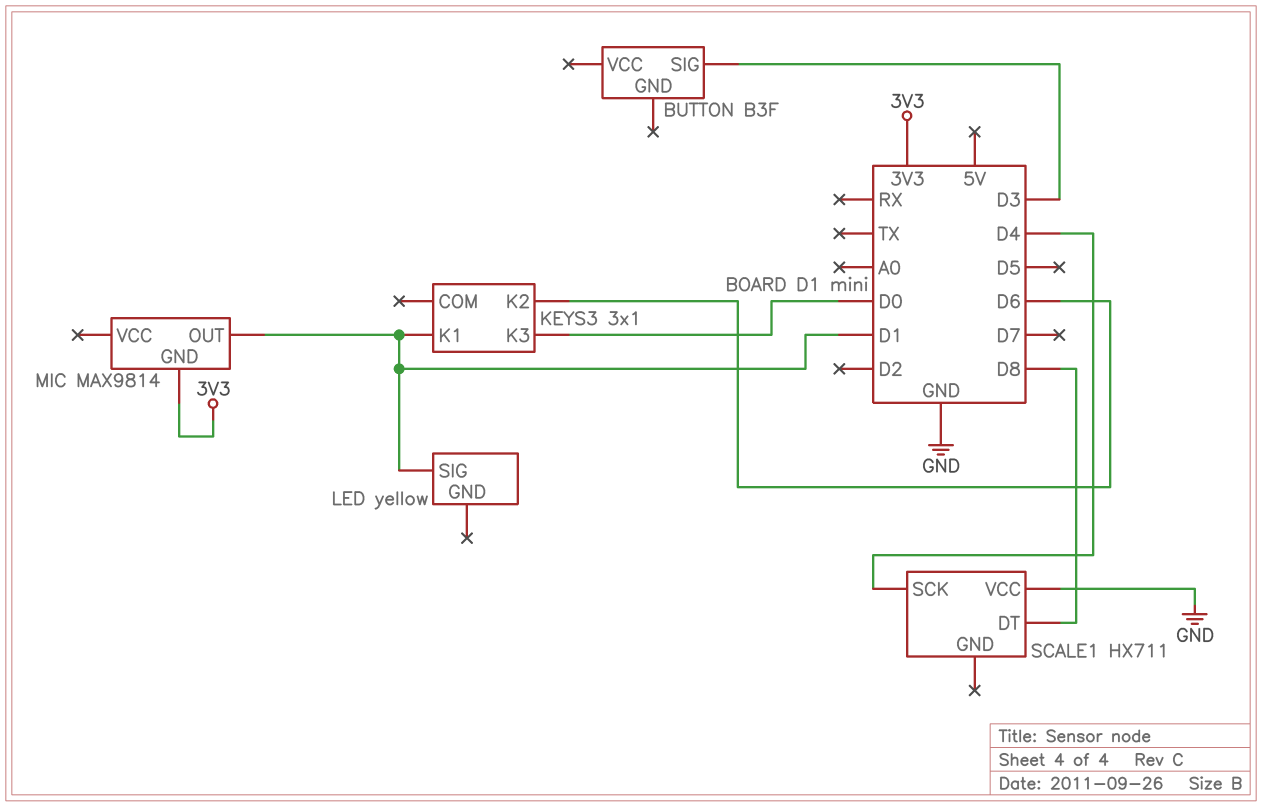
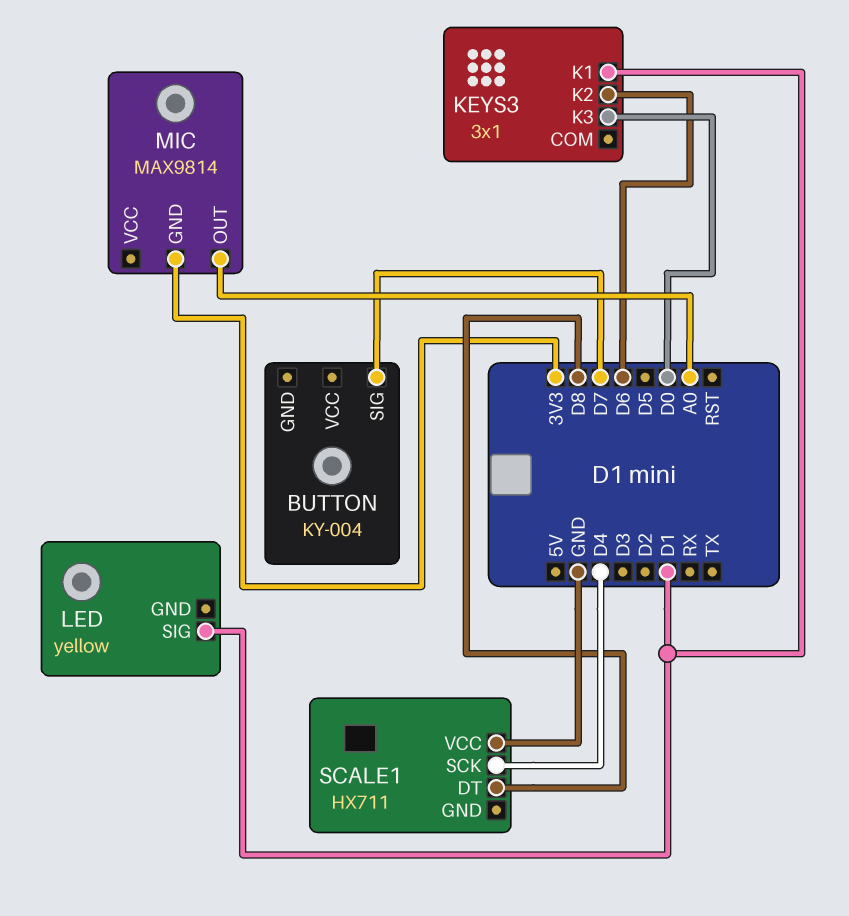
BUTTON: B3F -> KY-004
BUTTON pin SIG: D3 -> D7
MIC pin OUT: D1 -> A0

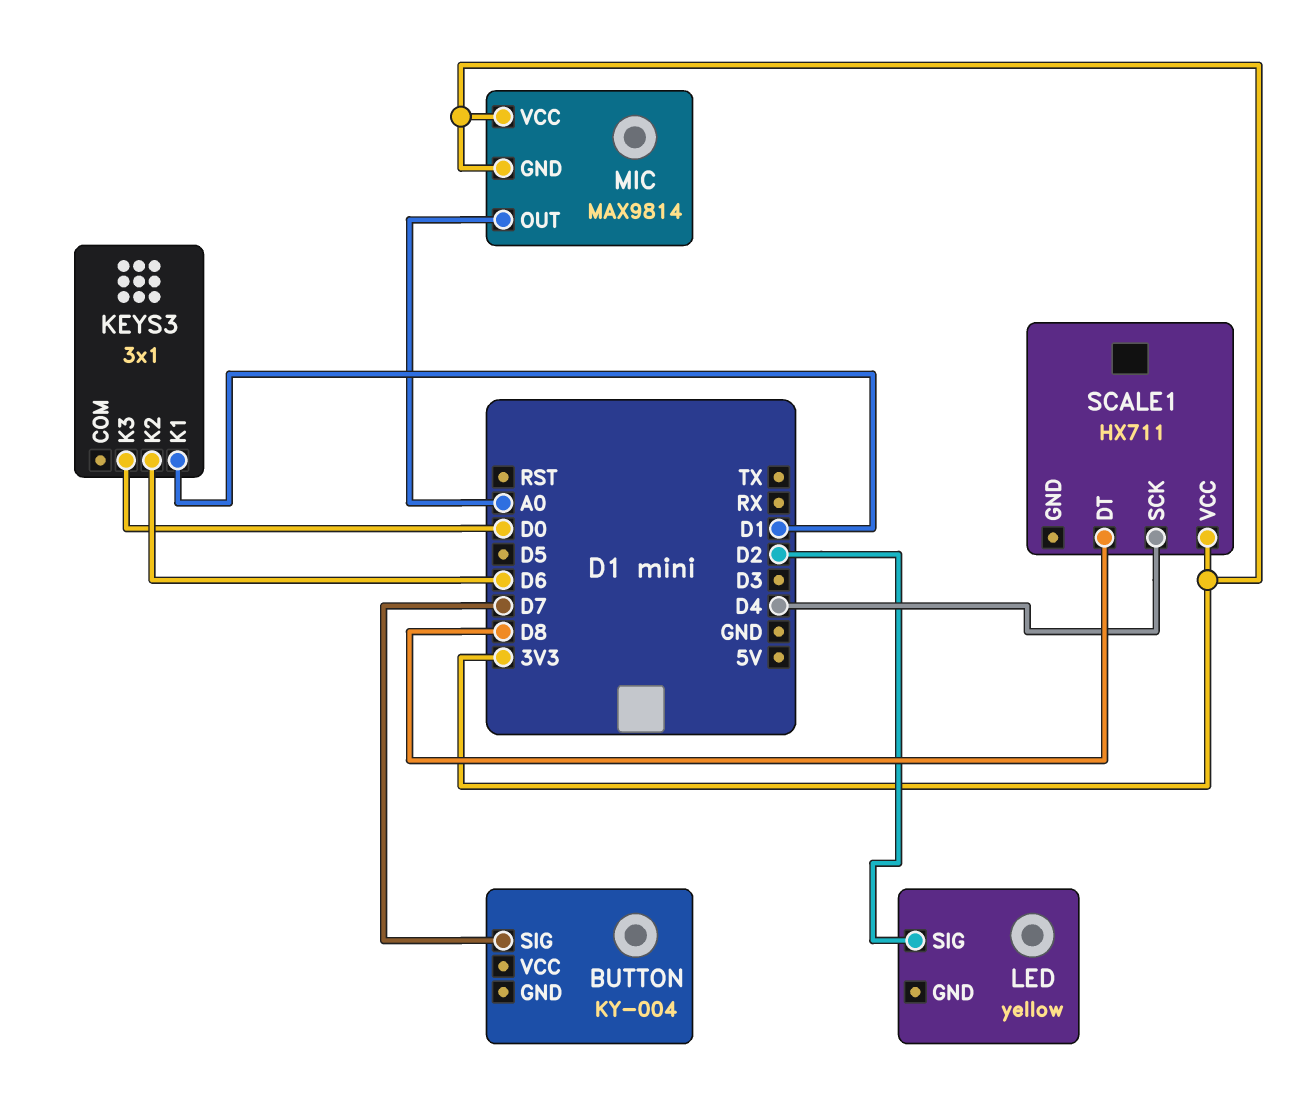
LED pin SIG: D1 -> D2
MIC pin VCC: none -> 3V3
SCALE1 pin VCC: GND -> 3V3

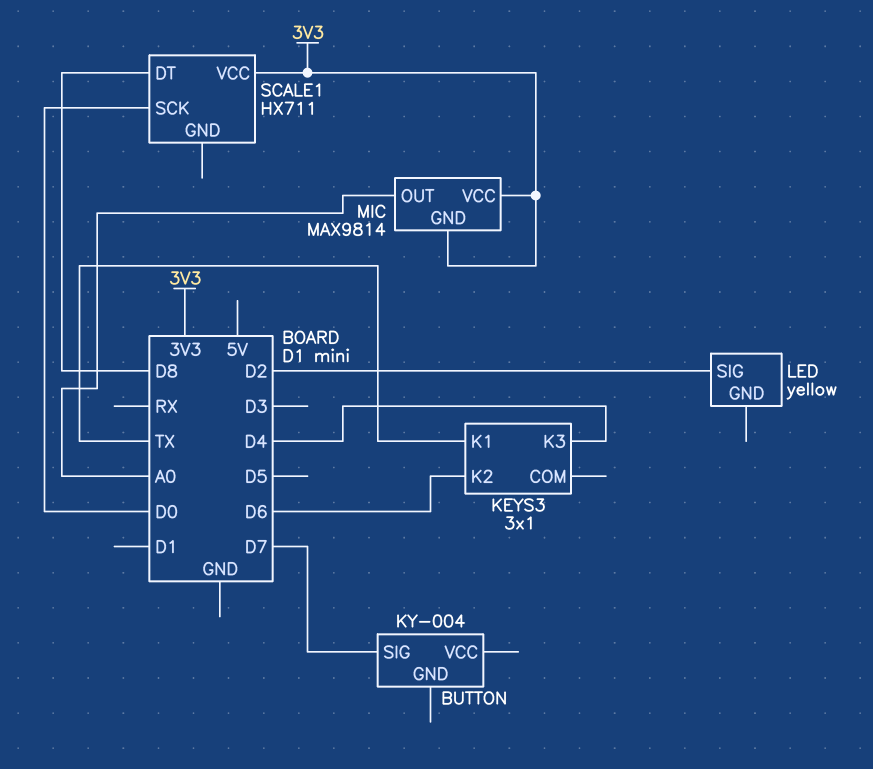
KEYS3 pin K1: D1 -> TX
KEYS3 pin K3: D0 -> D4
SCALE1 pin SCK: D4 -> D0

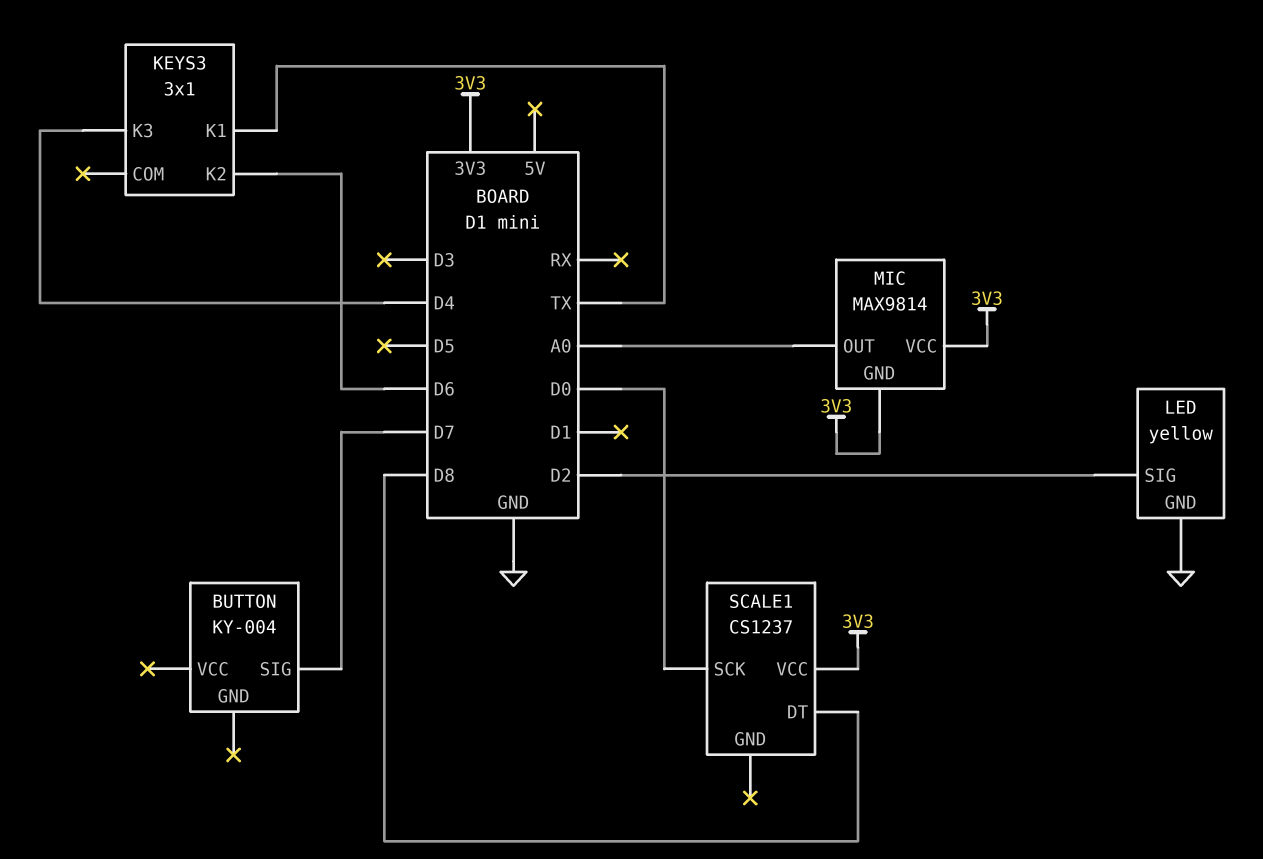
LED pin GND: none -> GND
SCALE1: HX711 -> CS1237

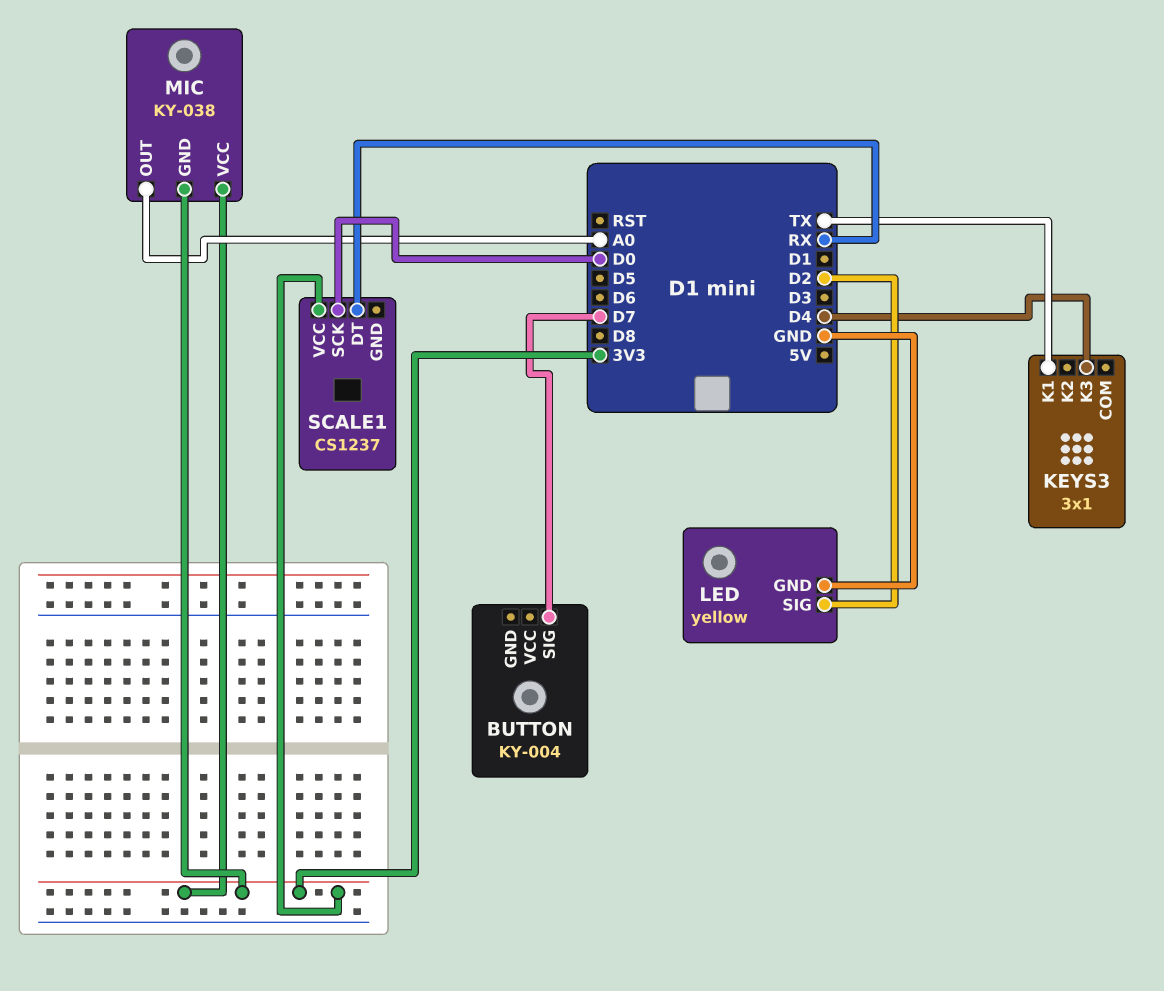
KEYS3 pin K2: D6 -> none
MIC: MAX9814 -> KY-038
SCALE1 pin DT: D8 -> RX

